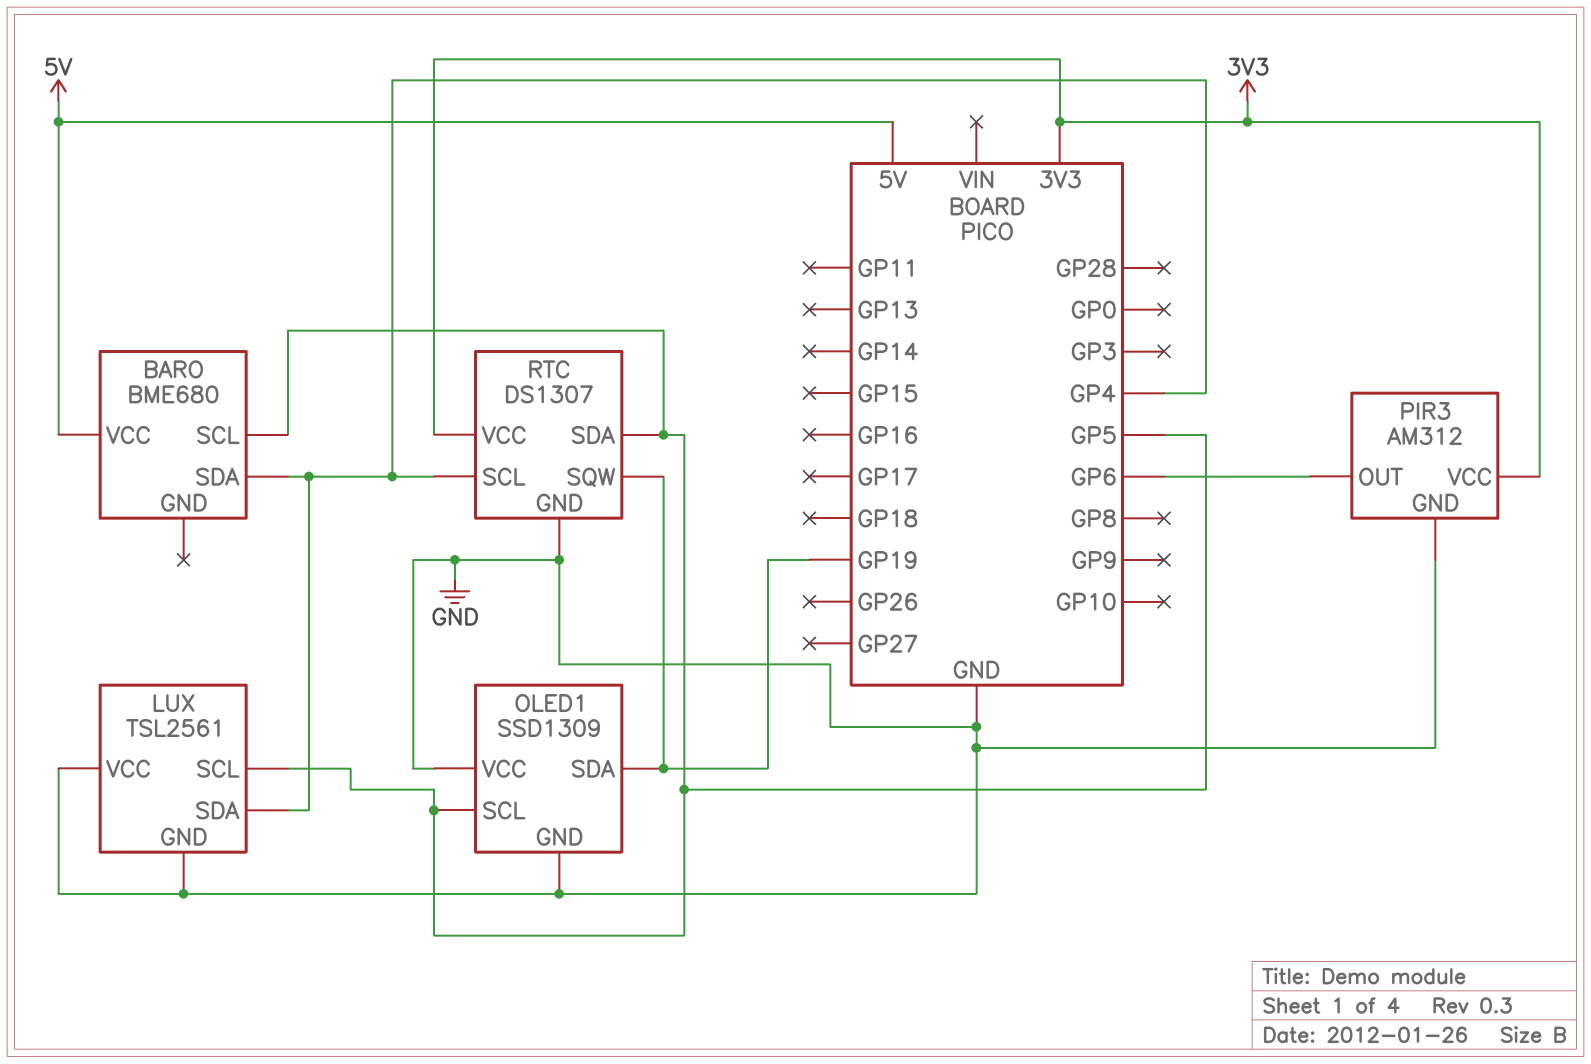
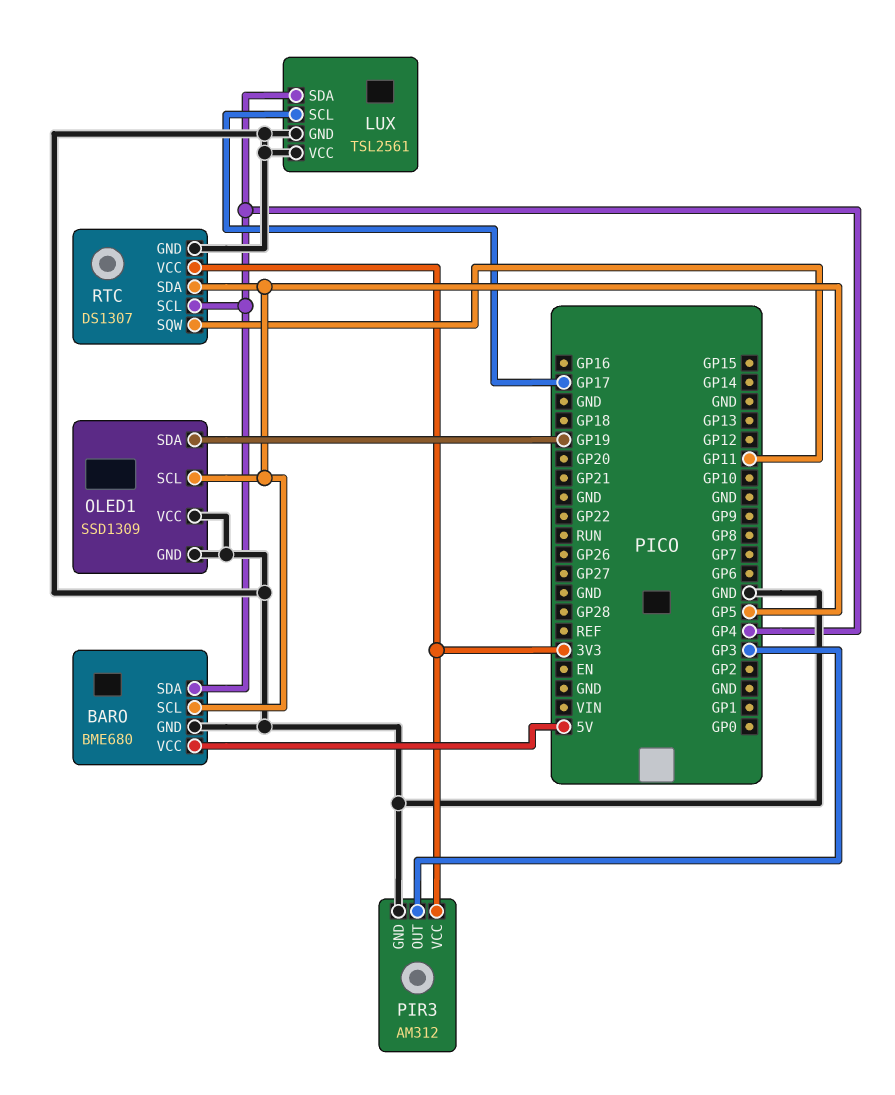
BARO pin GND: none -> GND
LUX pin SCL: GP5 -> GP17
PIR3 pin OUT: GP6 -> GP3
RTC pin SQW: GP19 -> GP11

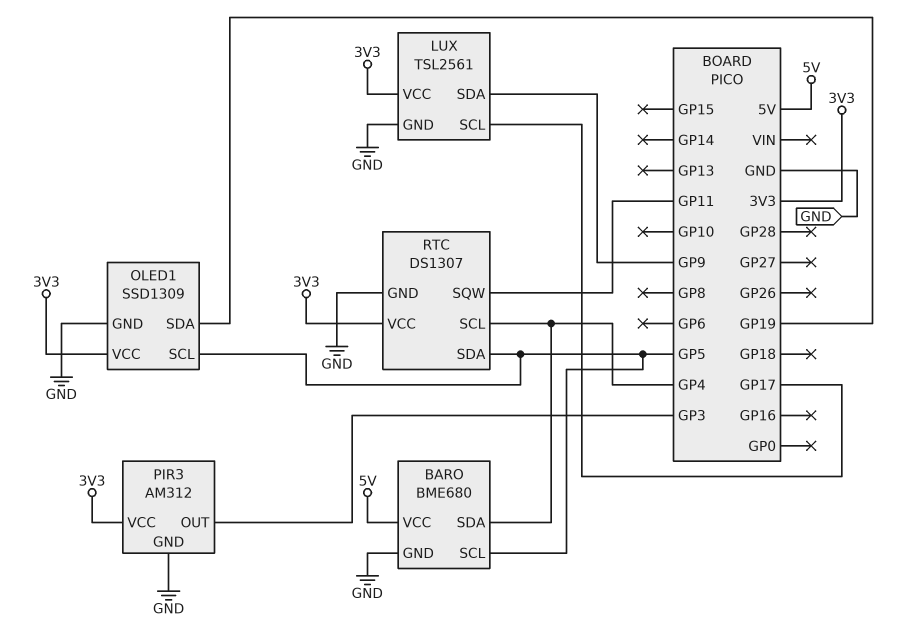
LUX pin SDA: GP4 -> GP9
LUX pin VCC: GND -> 3V3
OLED1 pin VCC: GND -> 3V3

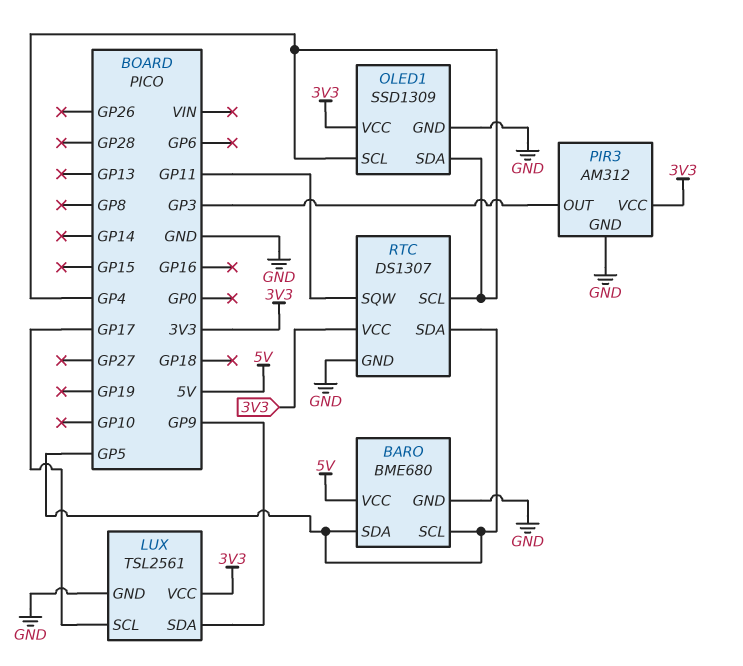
BARO pin SDA: GP4 -> GP5
OLED1 pin SCL: GP5 -> GP4
OLED1 pin SDA: GP19 -> GP4

